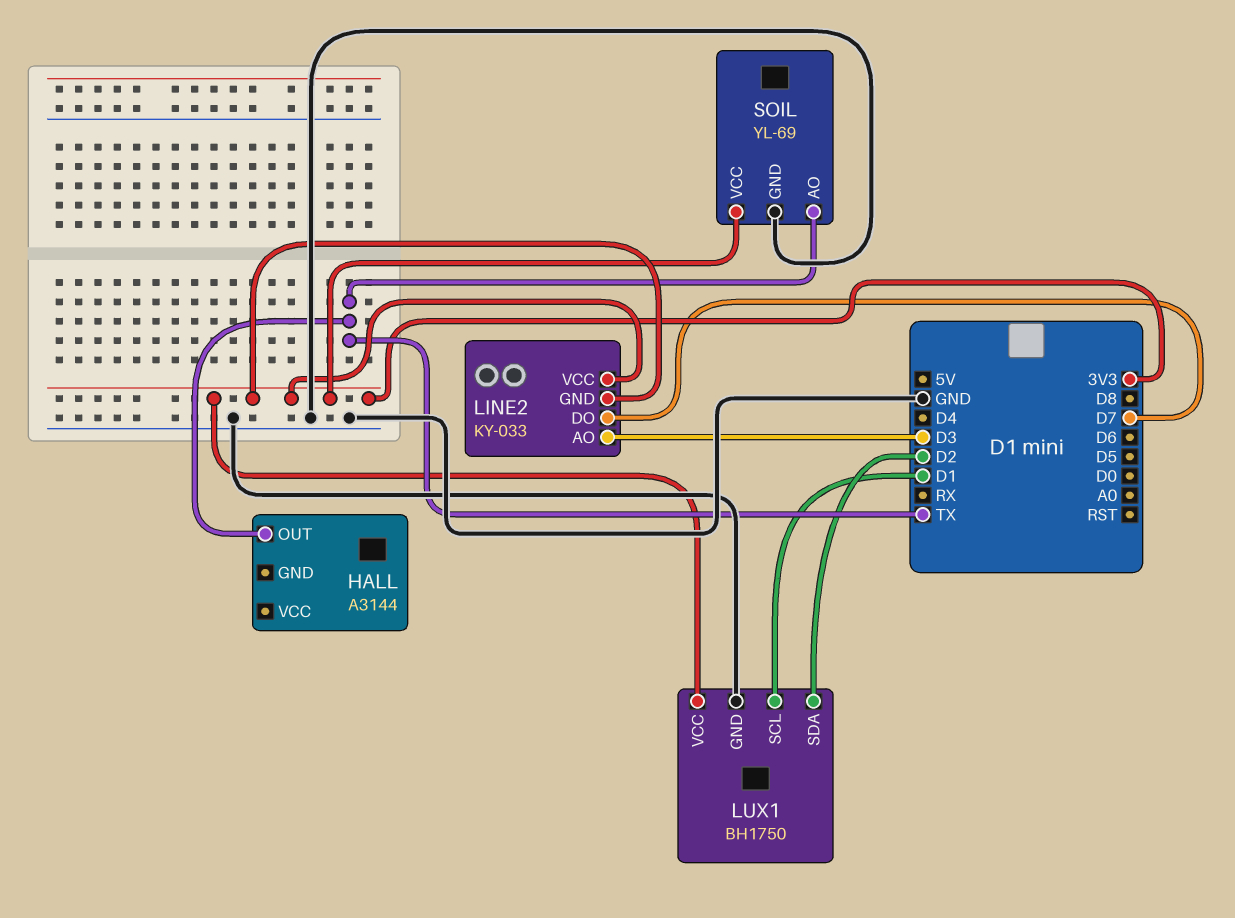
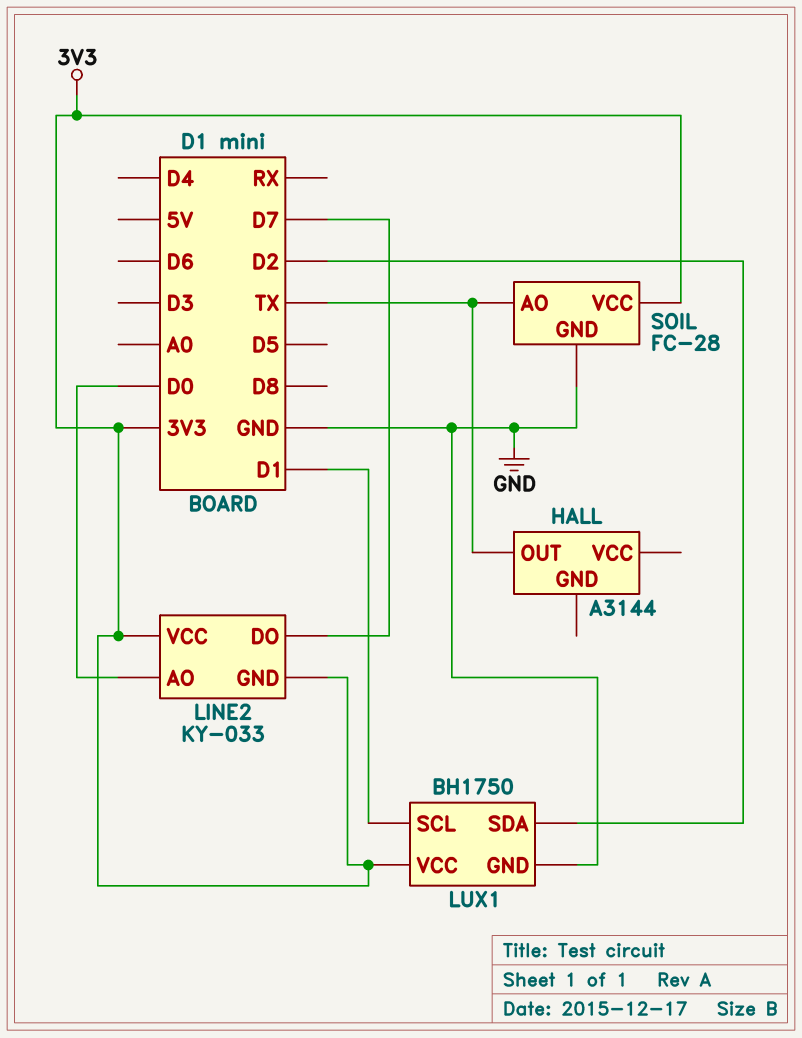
LINE2 pin AO: D3 -> D0
SOIL: YL-69 -> FC-28

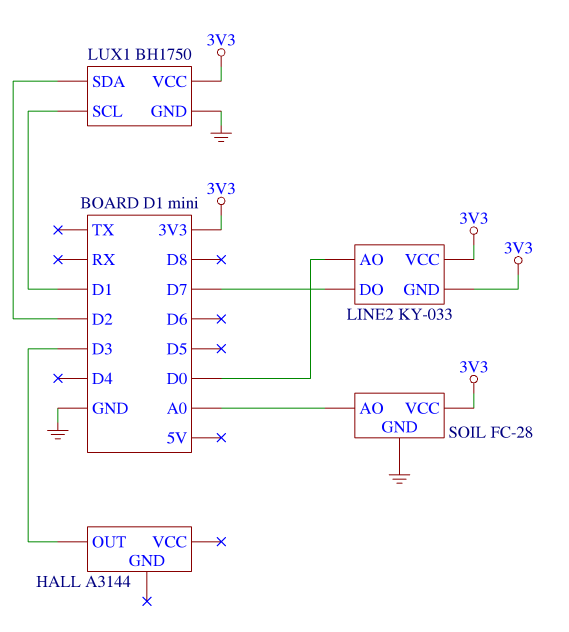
HALL pin OUT: TX -> D3
SOIL pin AO: TX -> A0

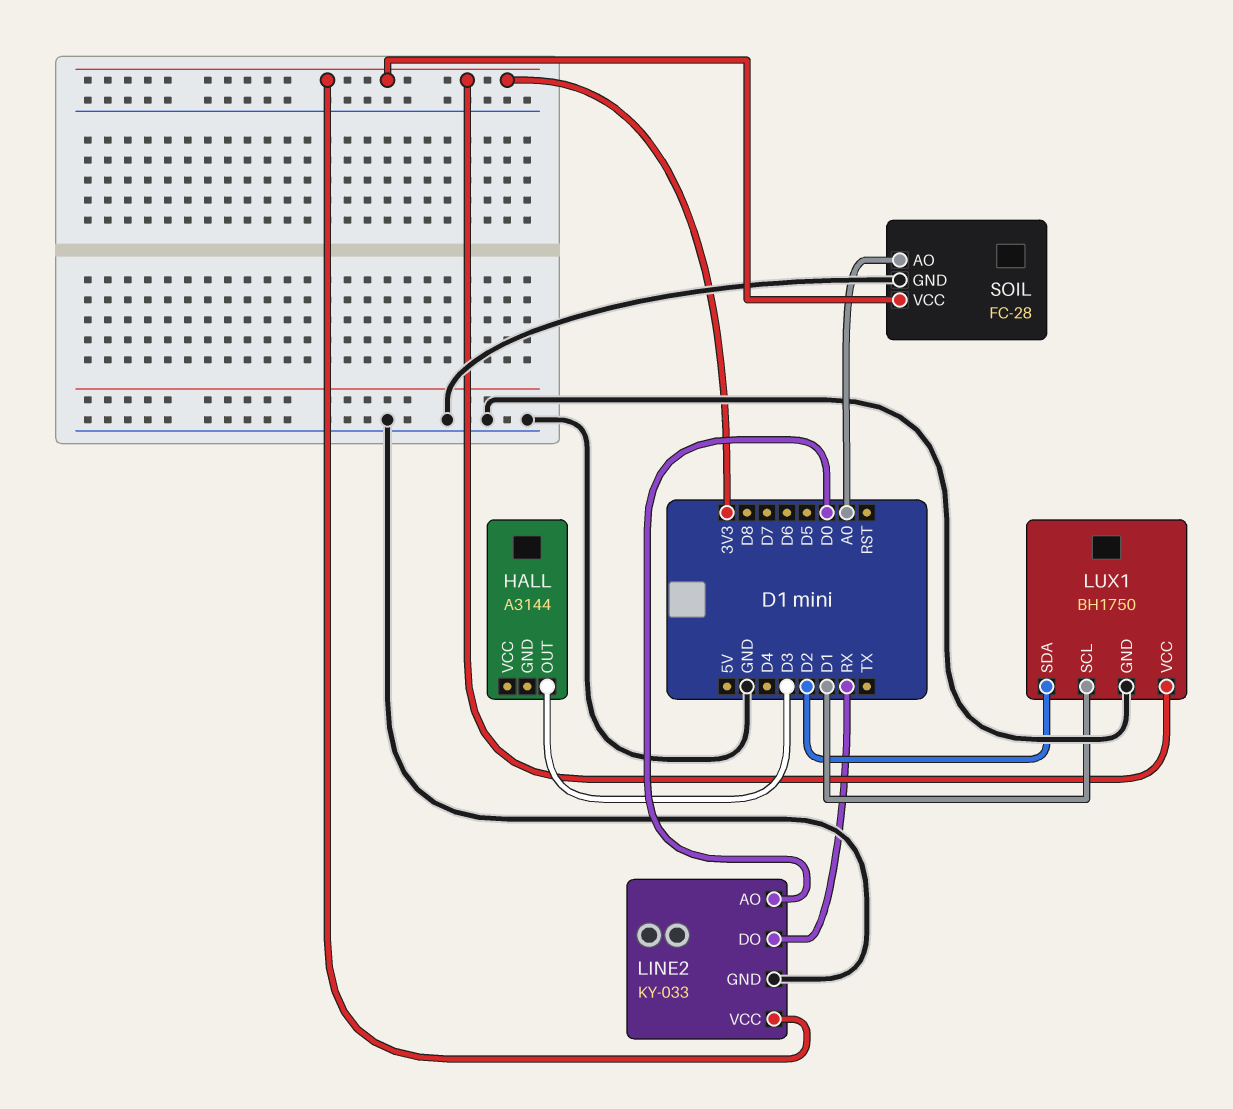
LINE2 pin DO: D7 -> RX
LINE2 pin GND: 3V3 -> GND

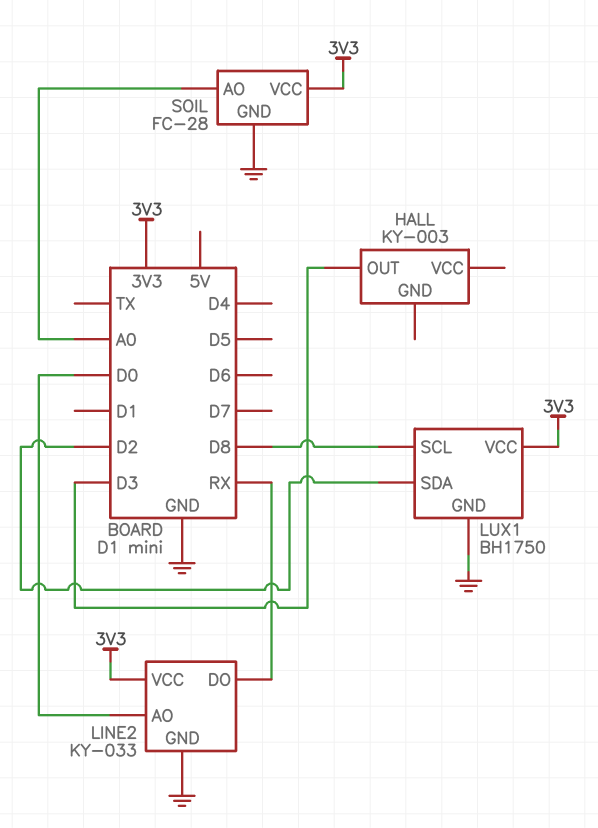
HALL: A3144 -> KY-003
LUX1 pin SCL: D1 -> D8

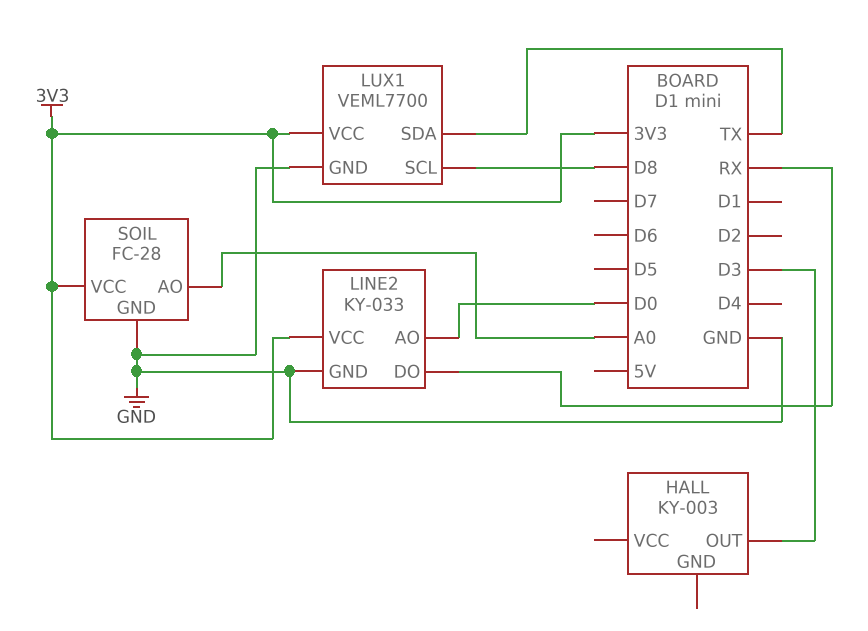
LUX1: BH1750 -> VEML7700
LUX1 pin SDA: D2 -> TX

